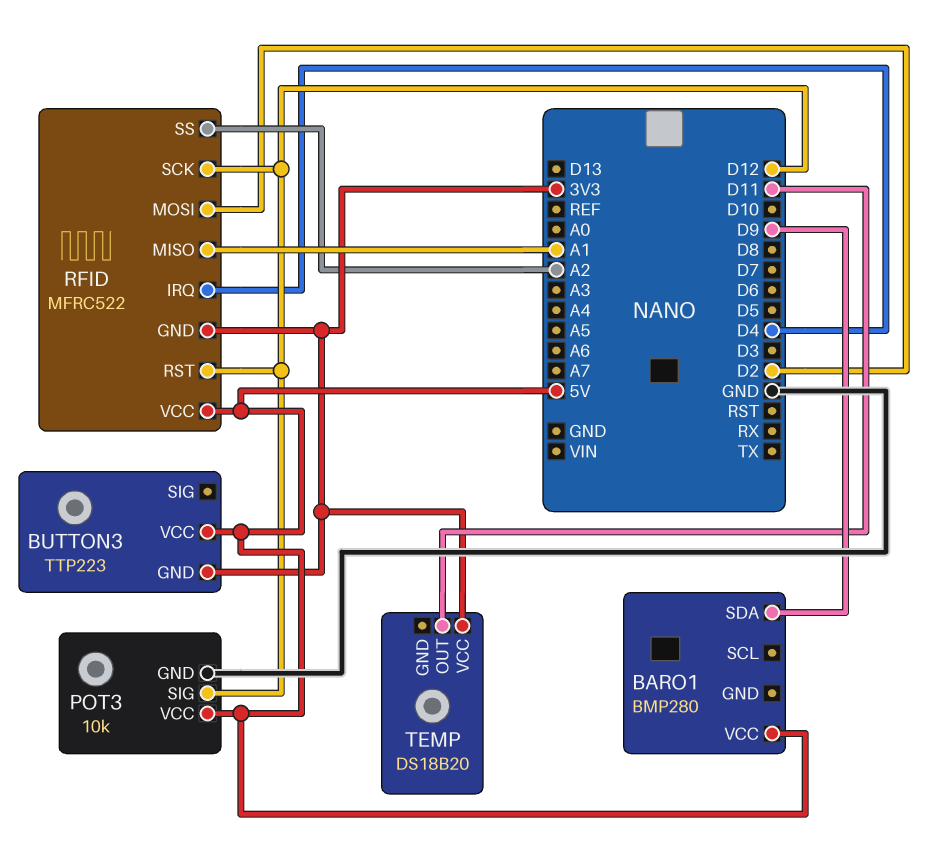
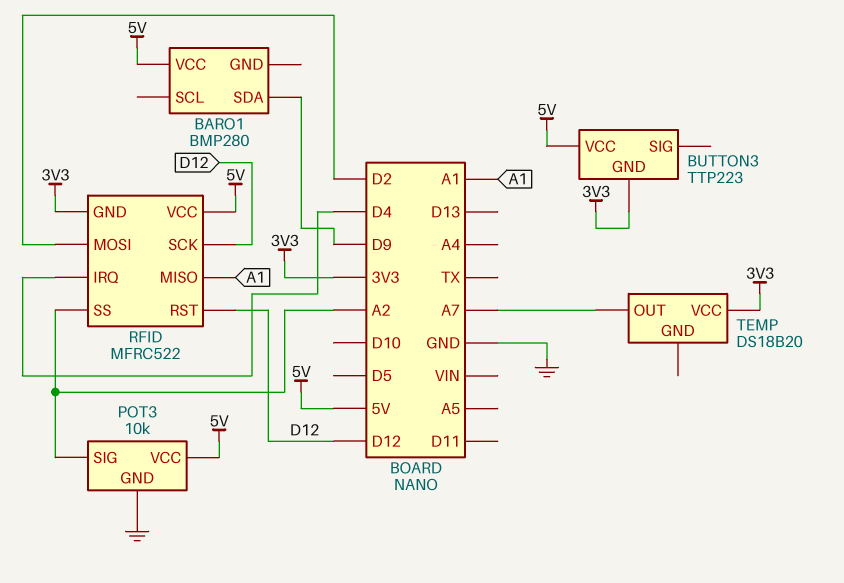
POT3 pin SIG: D12 -> A2
TEMP pin OUT: D11 -> A7

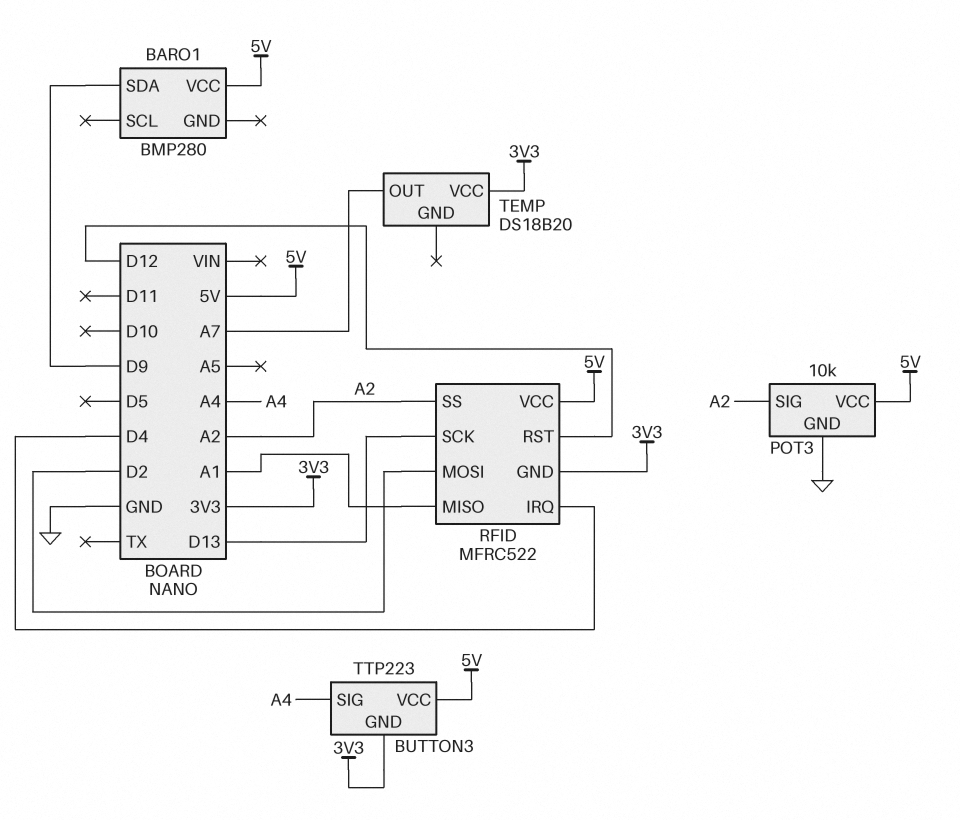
BUTTON3 pin SIG: none -> A4
RFID pin SCK: D12 -> D13

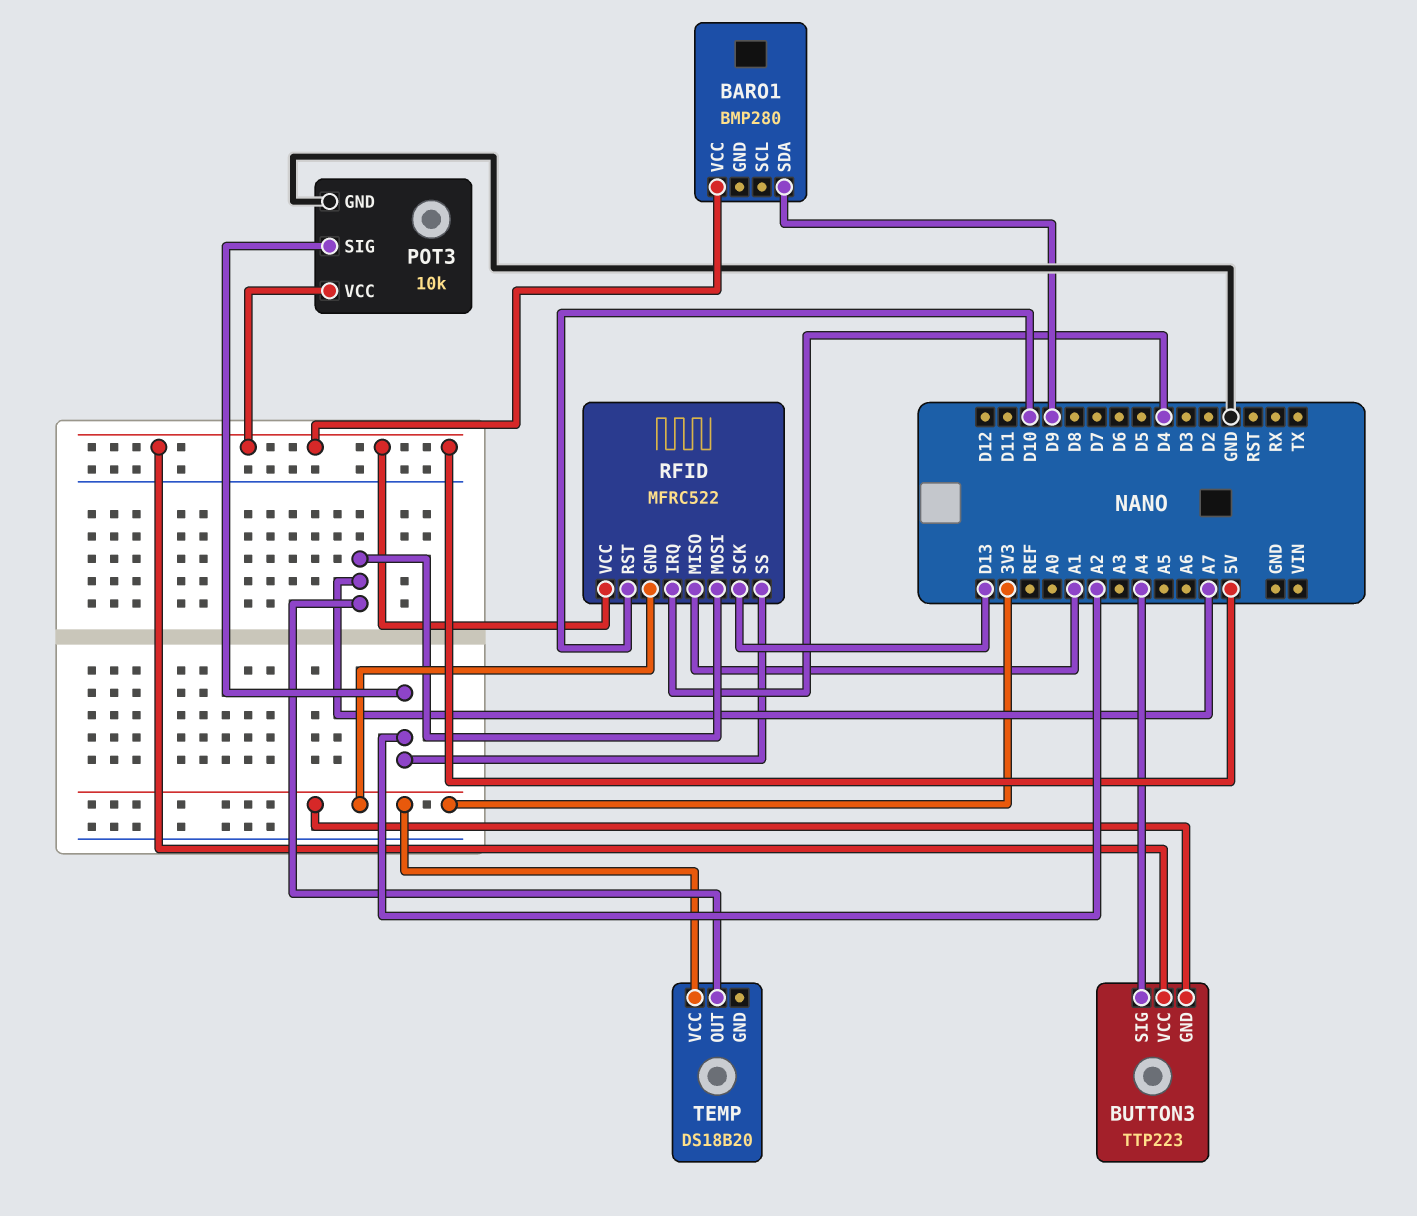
RFID pin MOSI: D2 -> A7
RFID pin RST: D12 -> D10

